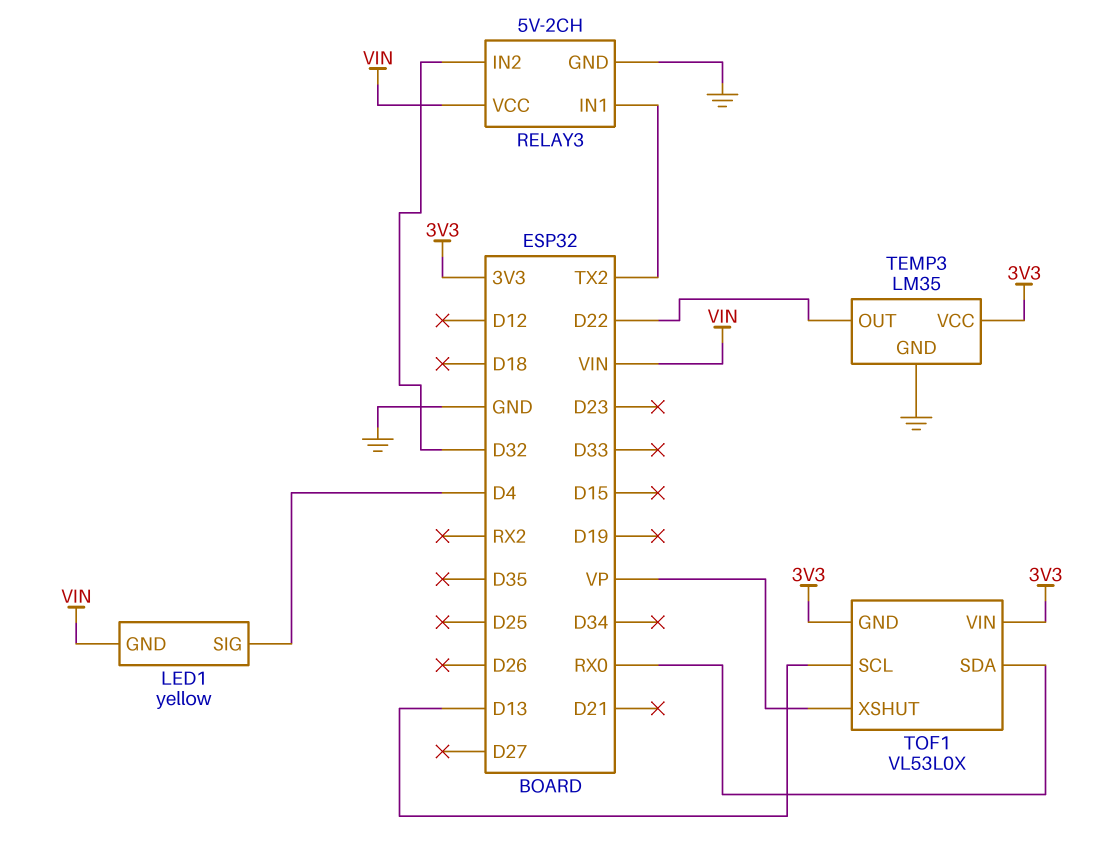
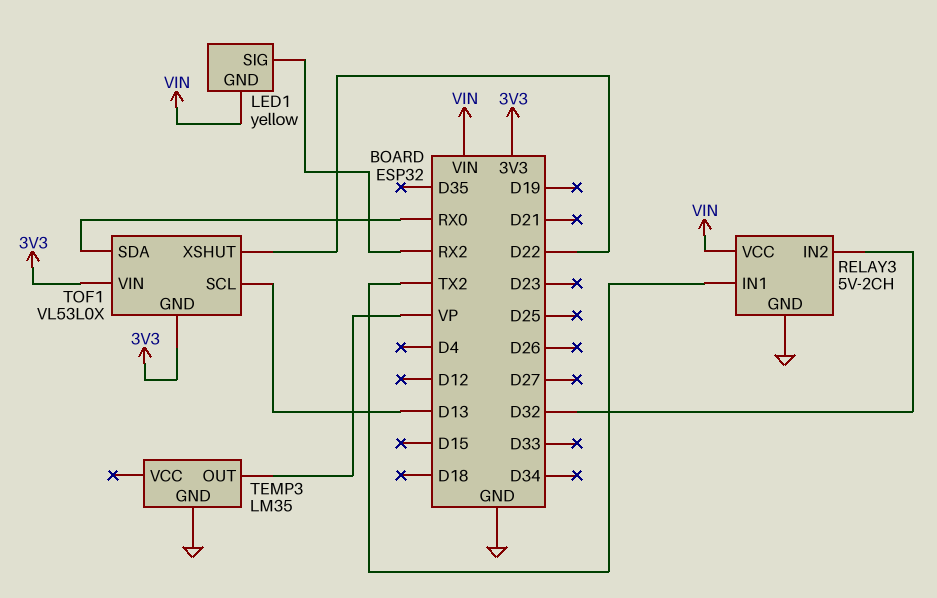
LED1 pin SIG: D4 -> RX2
TEMP3 pin OUT: D22 -> VP
TEMP3 pin VCC: 3V3 -> none
TOF1 pin XSHUT: VP -> D22

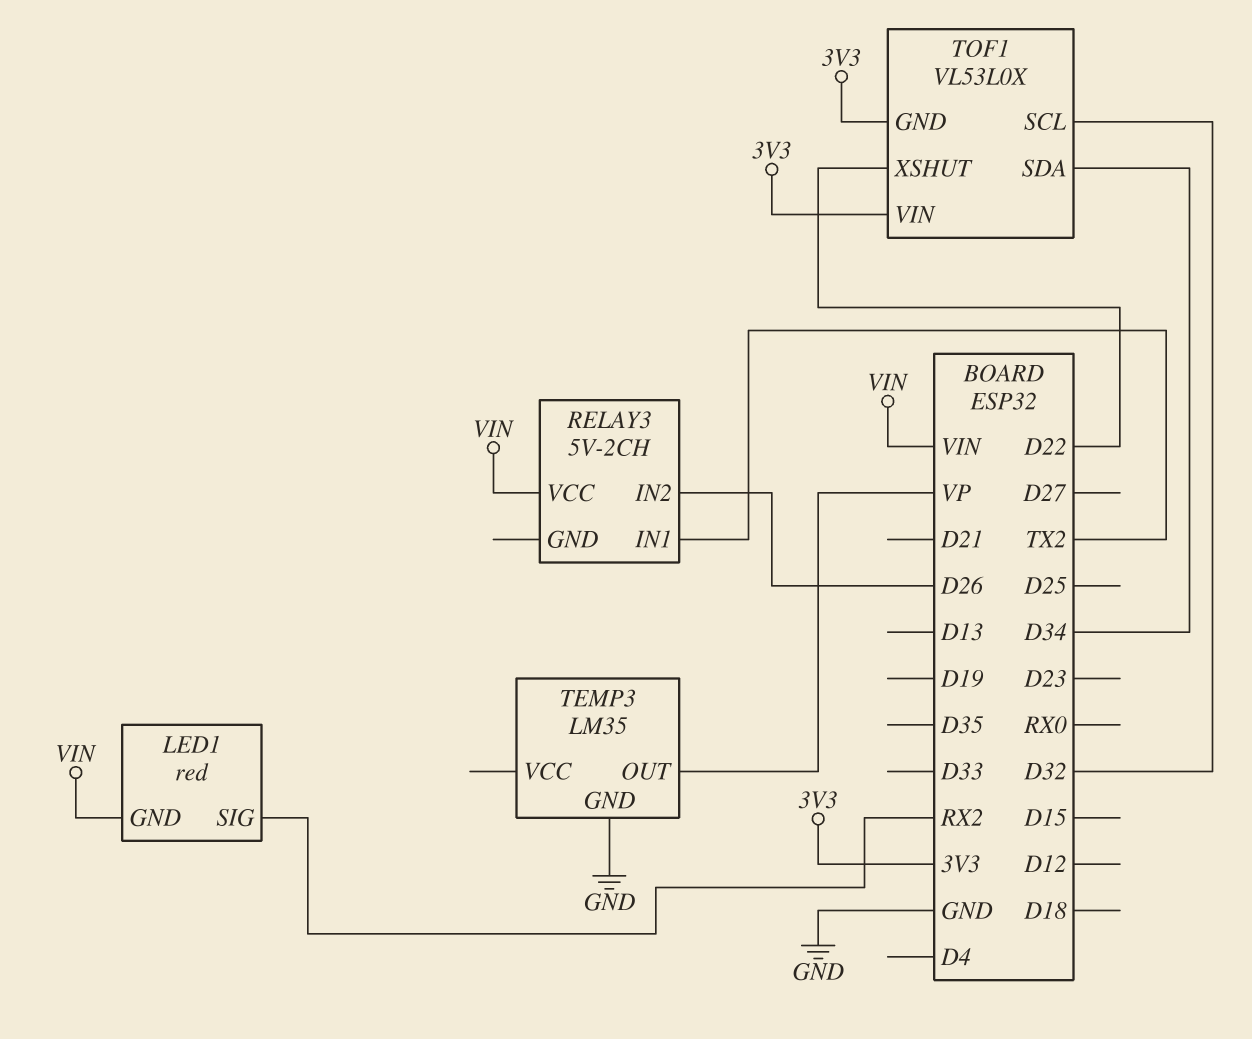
LED1: yellow -> red
RELAY3 pin GND: GND -> none
RELAY3 pin IN2: D32 -> D26
TOF1 pin SCL: D13 -> D32
TOF1 pin SDA: RX0 -> D34

